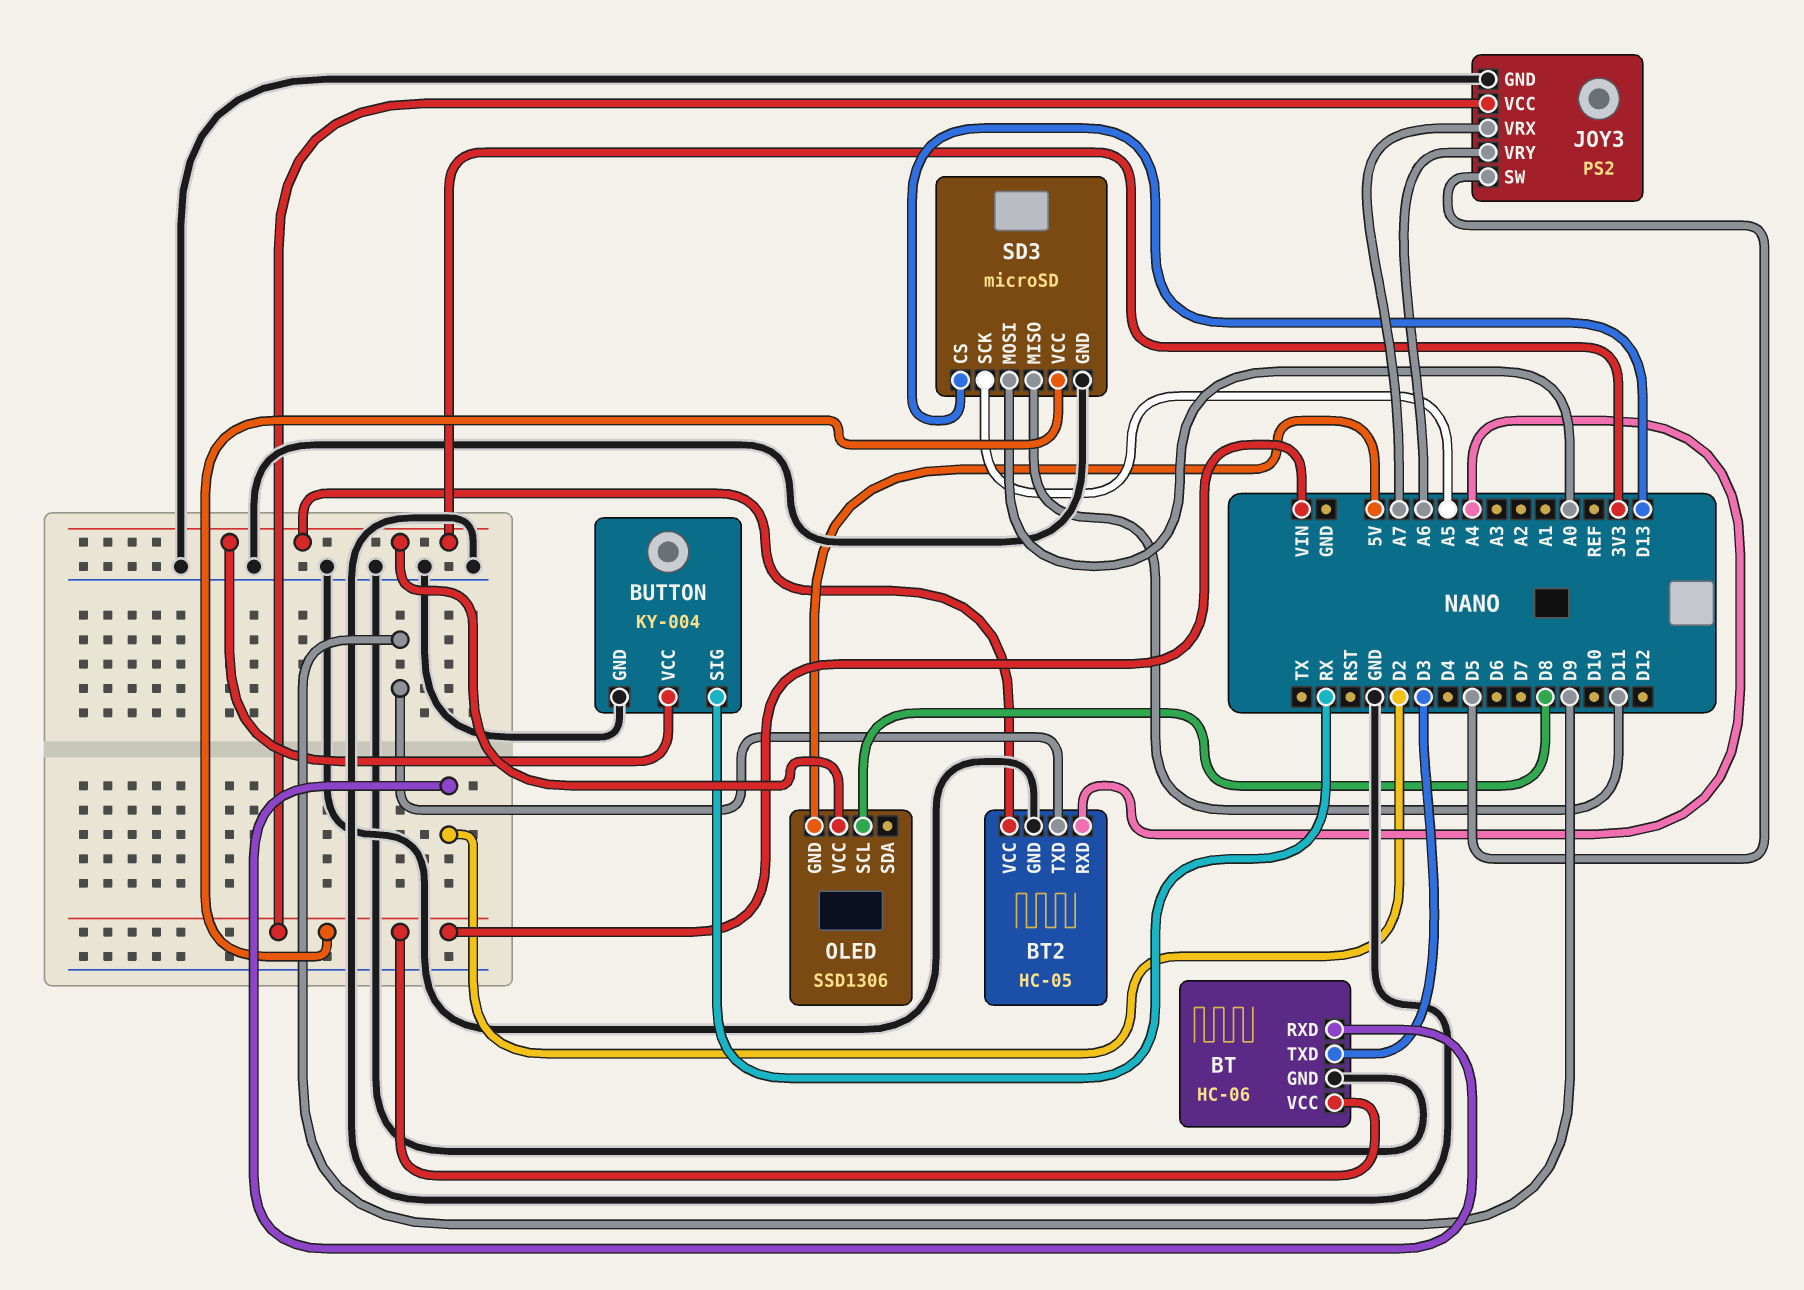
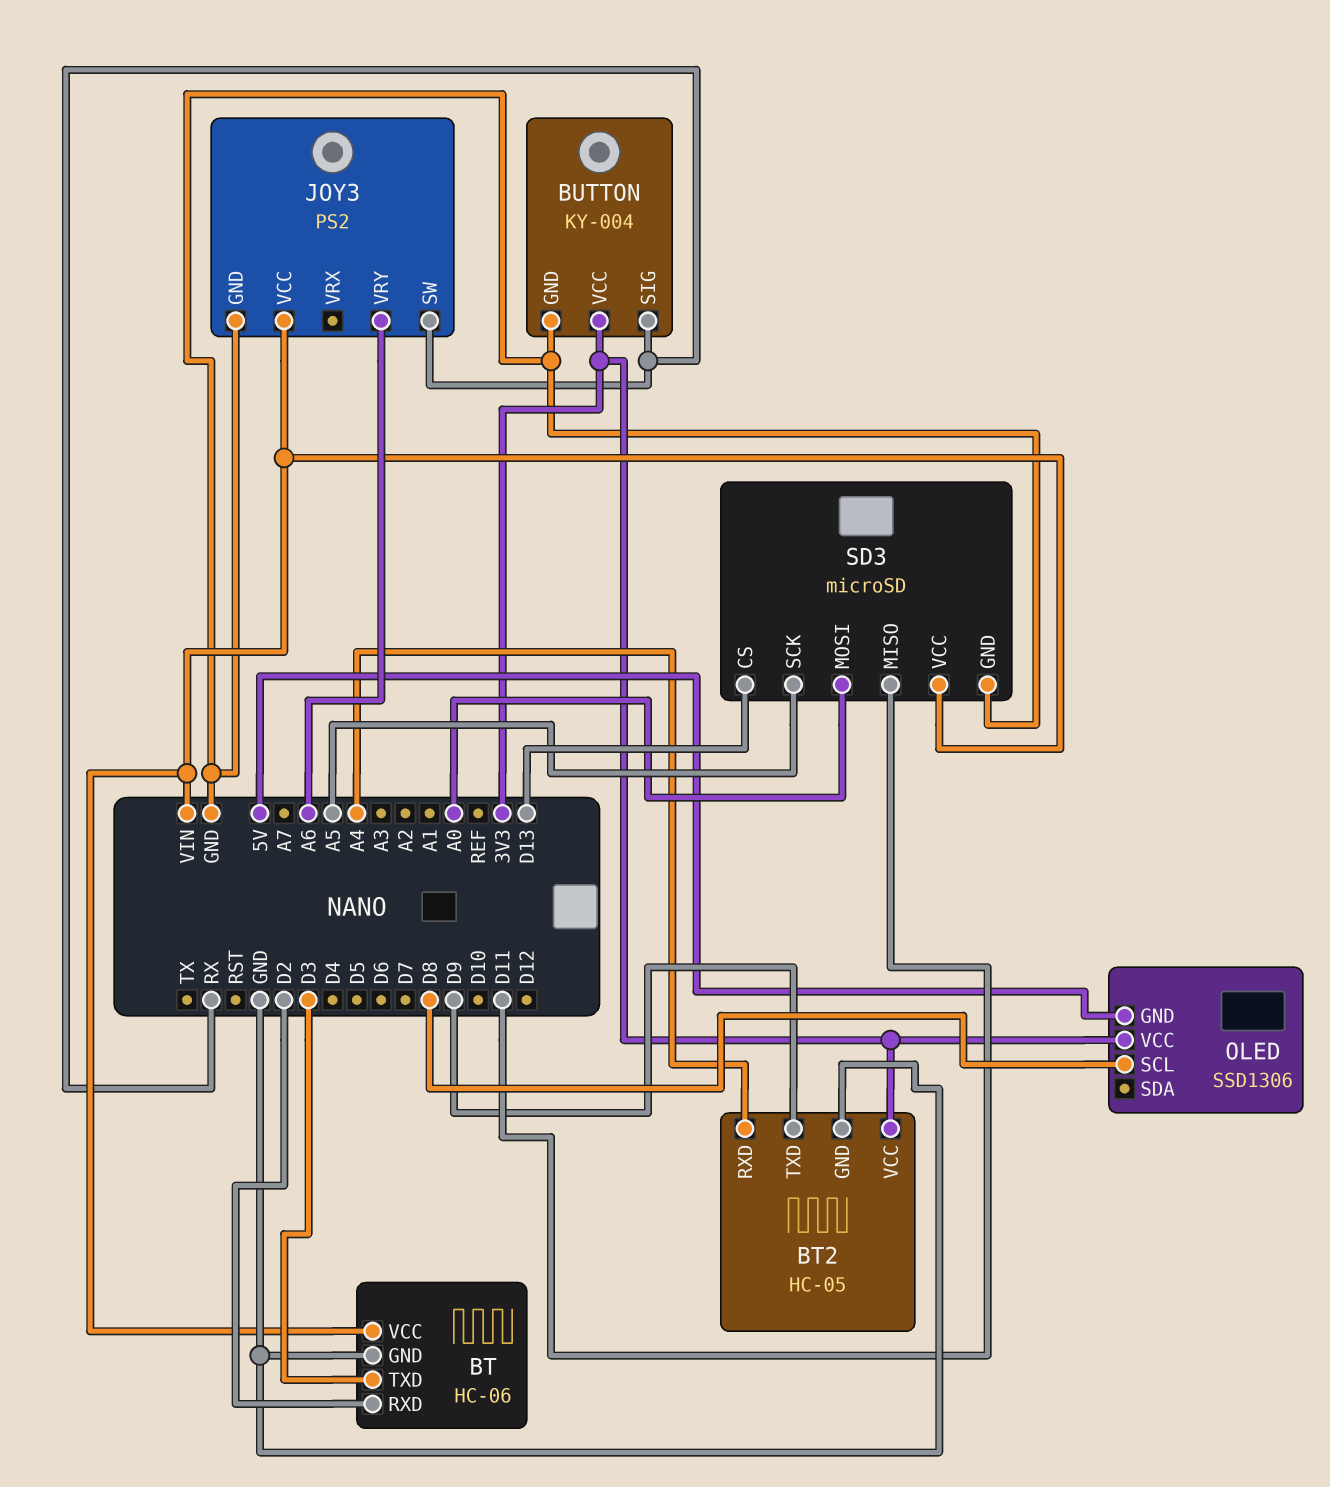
JOY3 pin SW: D5 -> RX
JOY3 pin VRX: A7 -> none

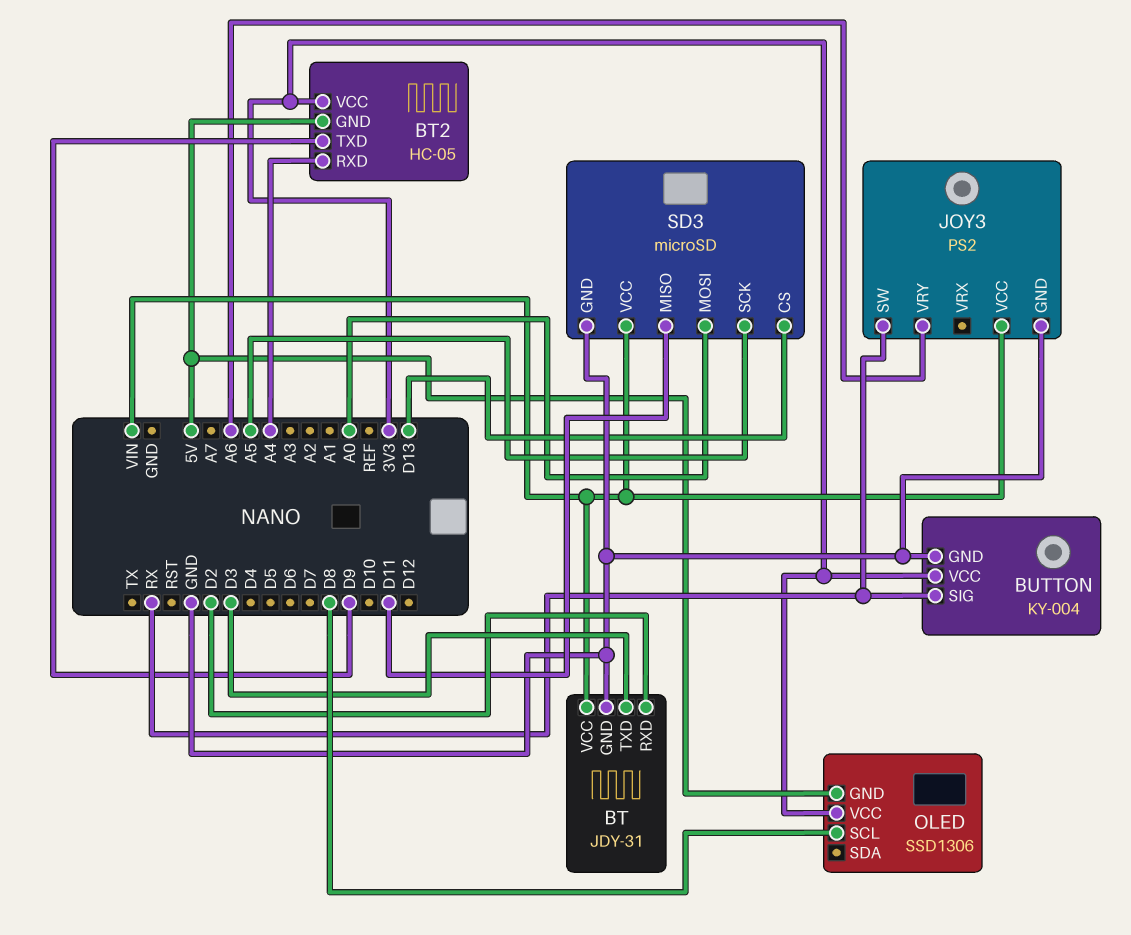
BT: HC-06 -> JDY-31
BT2 pin GND: GND -> 5V

